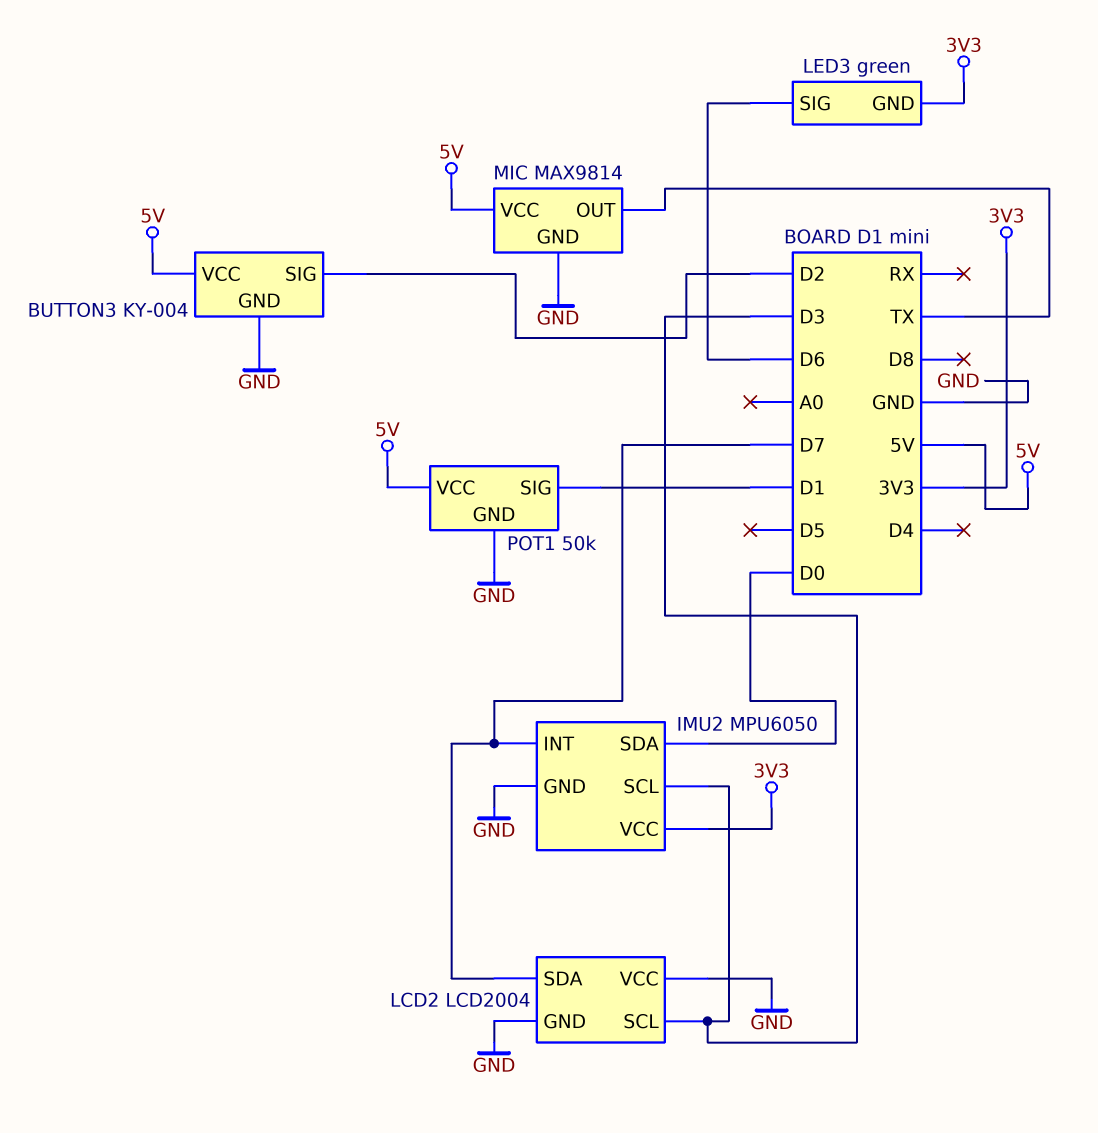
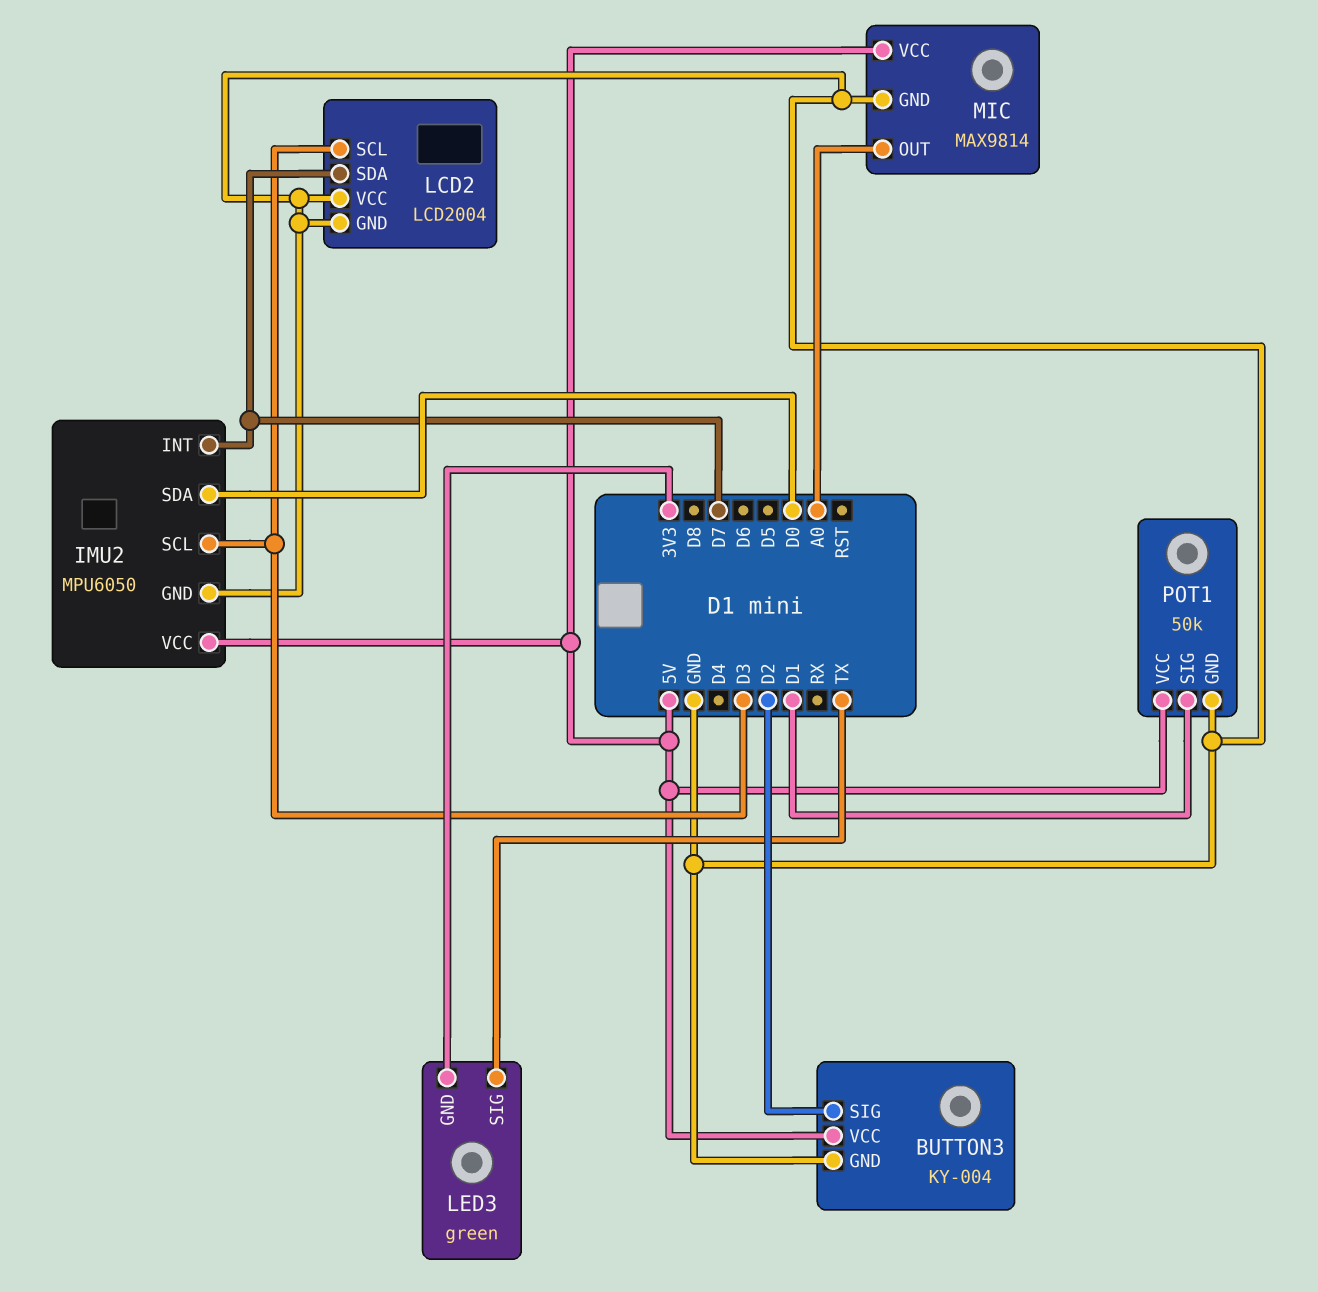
IMU2 pin VCC: 3V3 -> 5V
LED3 pin SIG: D6 -> TX
MIC pin OUT: TX -> A0

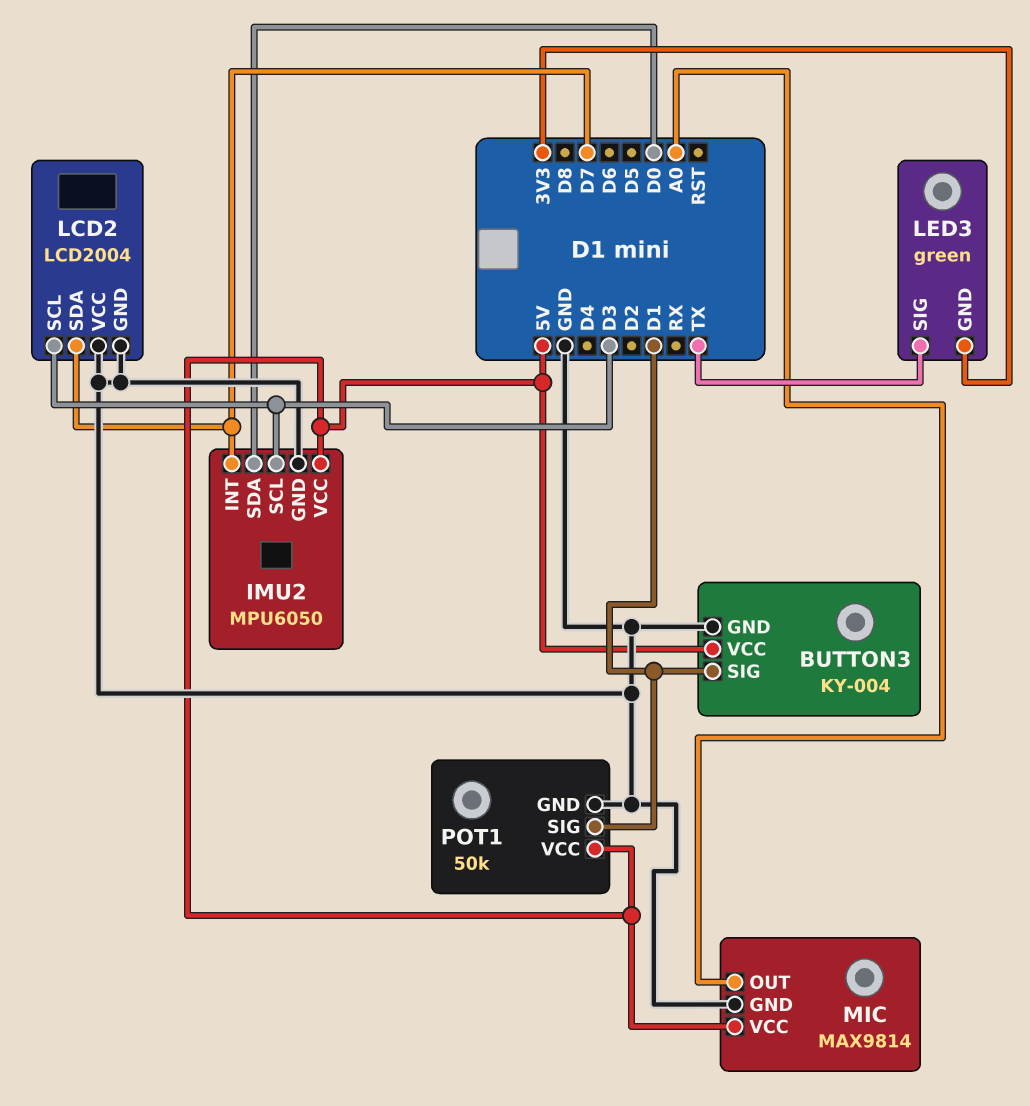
BUTTON3 pin SIG: D2 -> D1

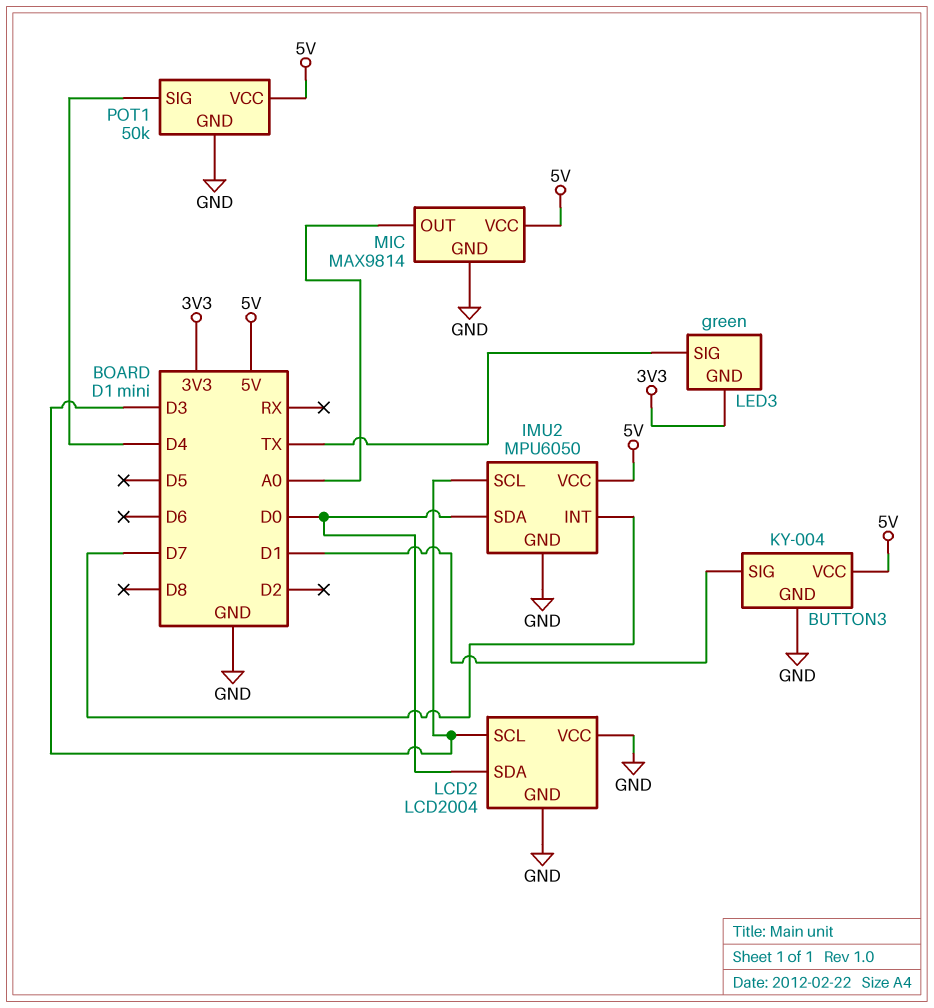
LCD2 pin SDA: D7 -> D0
POT1 pin SIG: D1 -> D4

